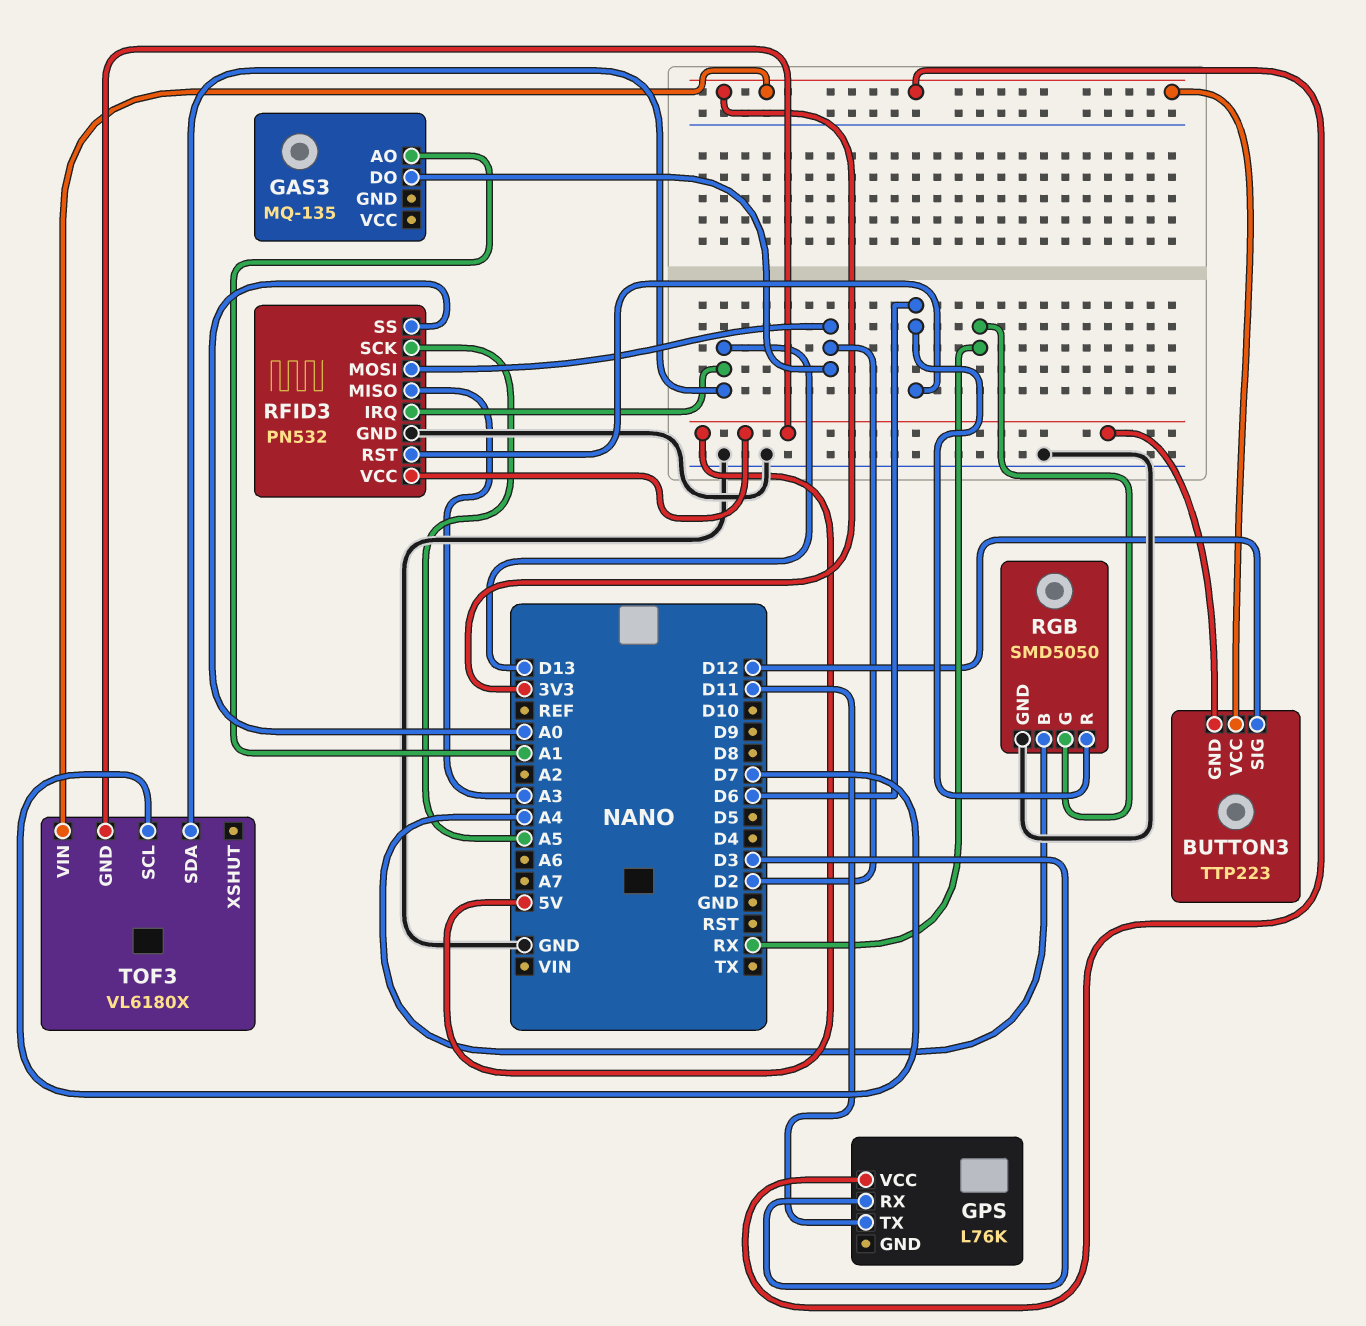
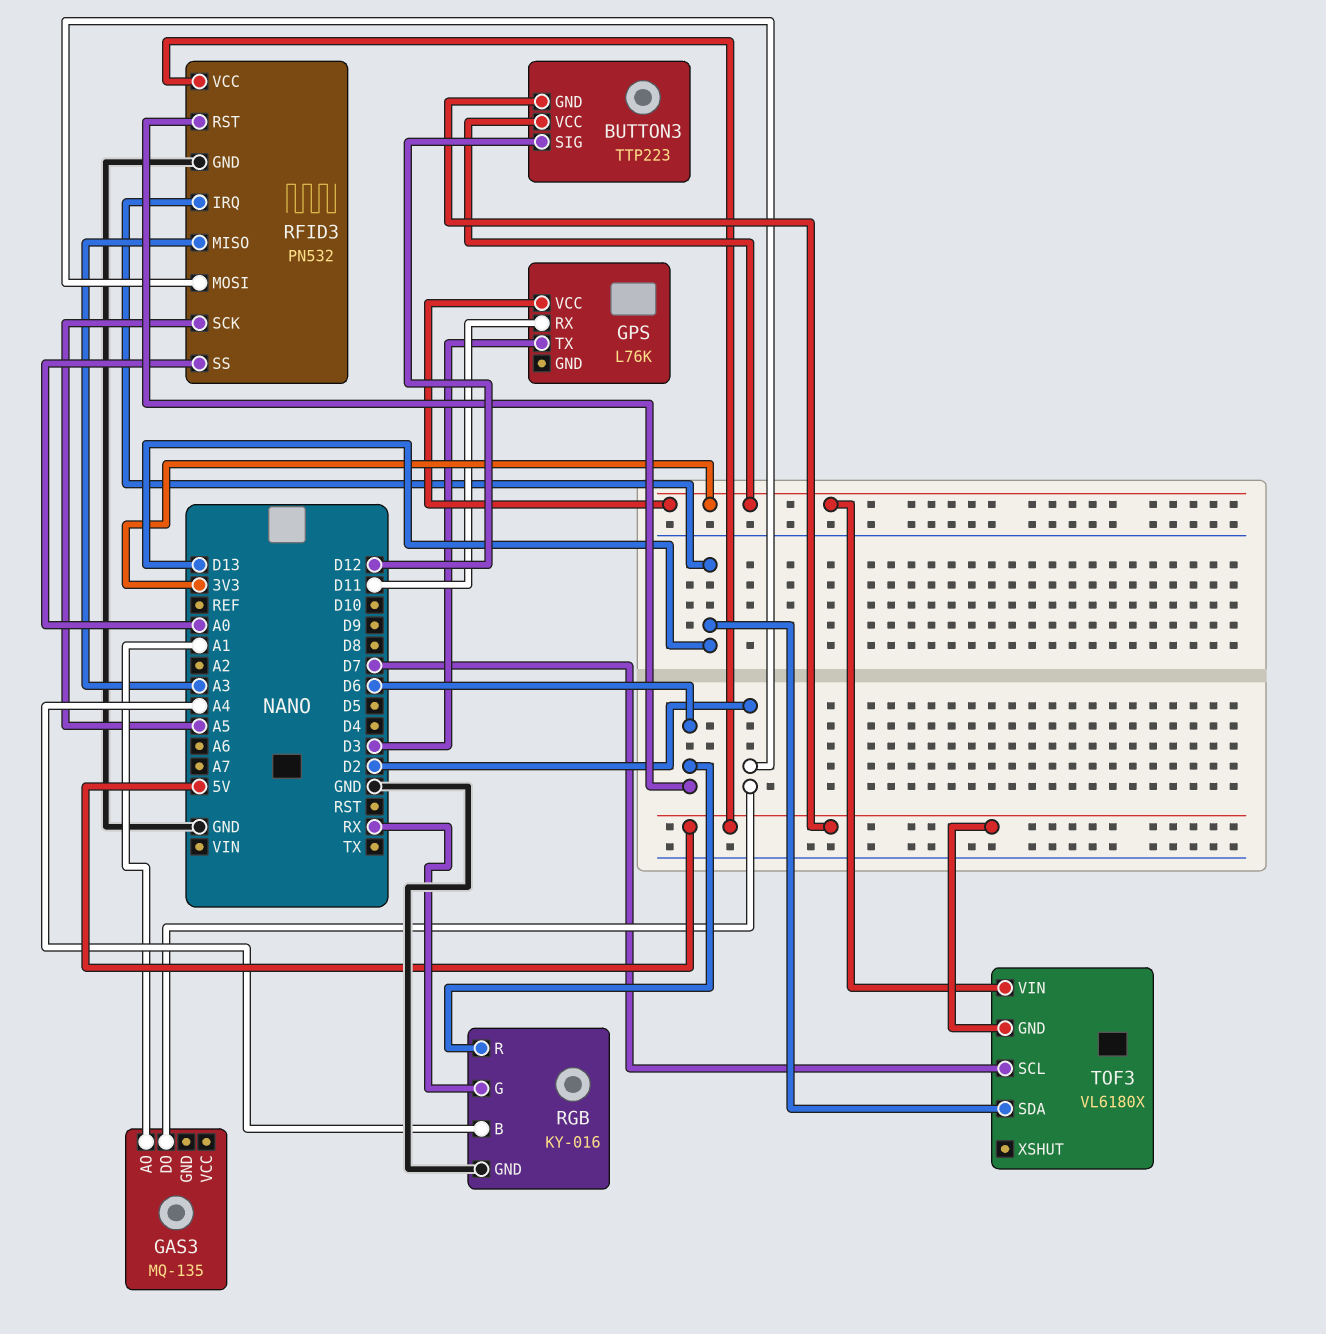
GPS pin RX: D3 -> D11
GPS pin TX: D11 -> D3
RGB: SMD5050 -> KY-016

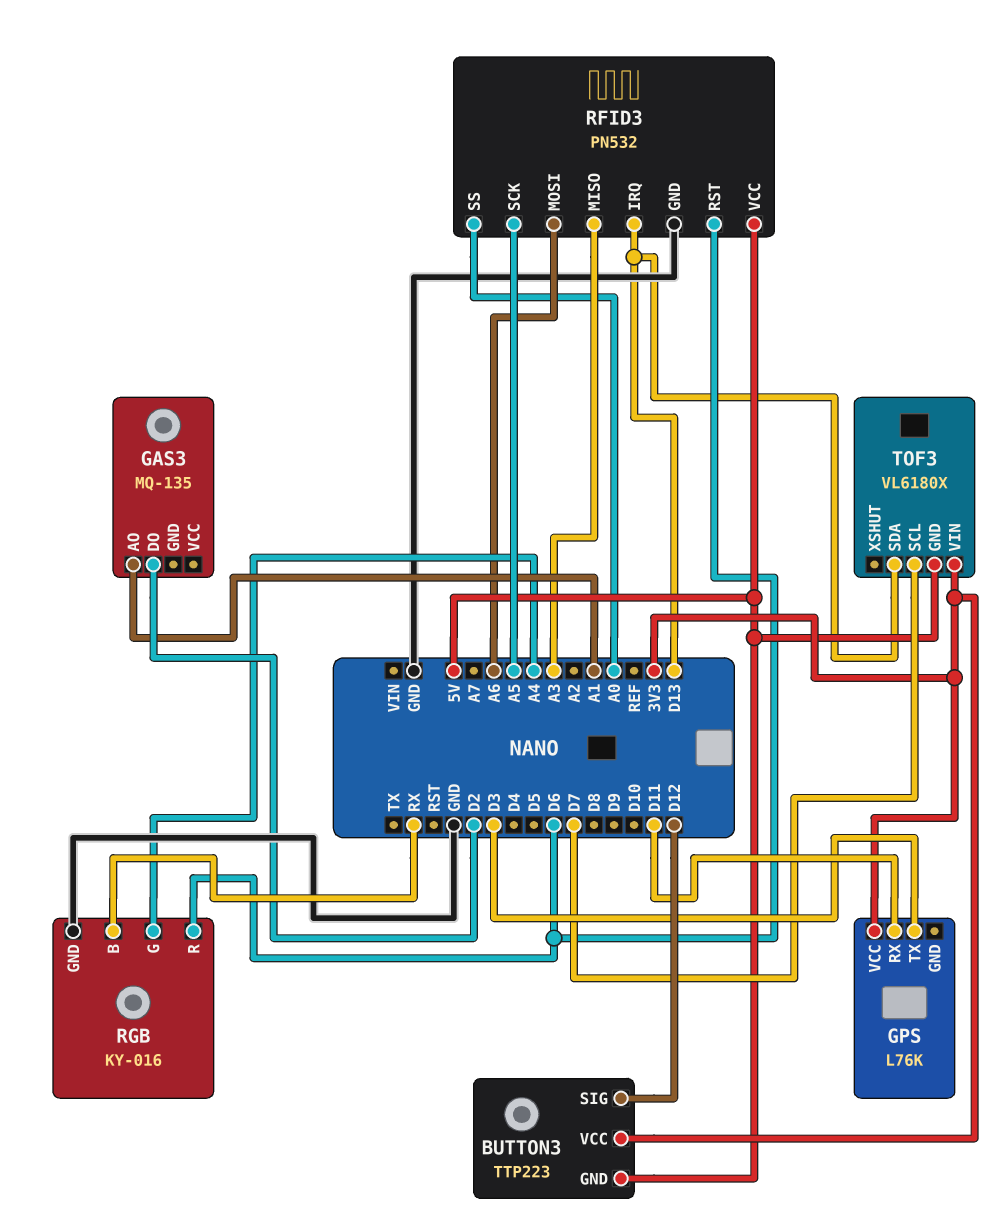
RFID3 pin MOSI: D2 -> A6
RGB pin B: A4 -> RX
RGB pin G: RX -> A4

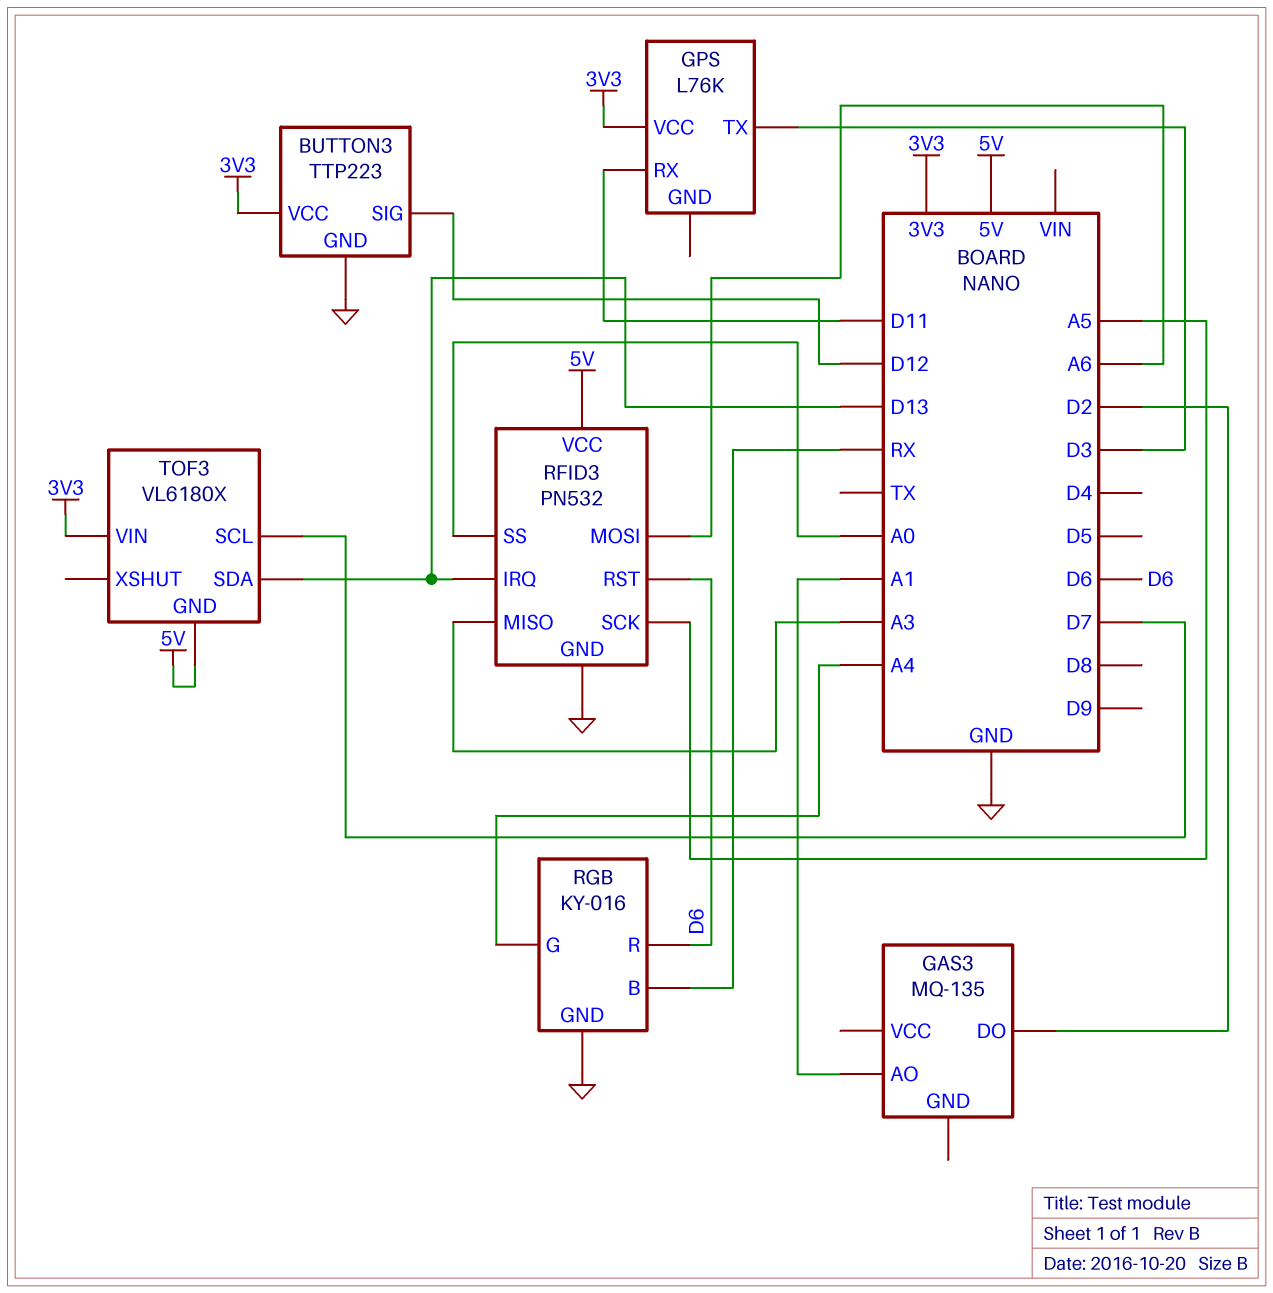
BUTTON3 pin GND: 5V -> GND

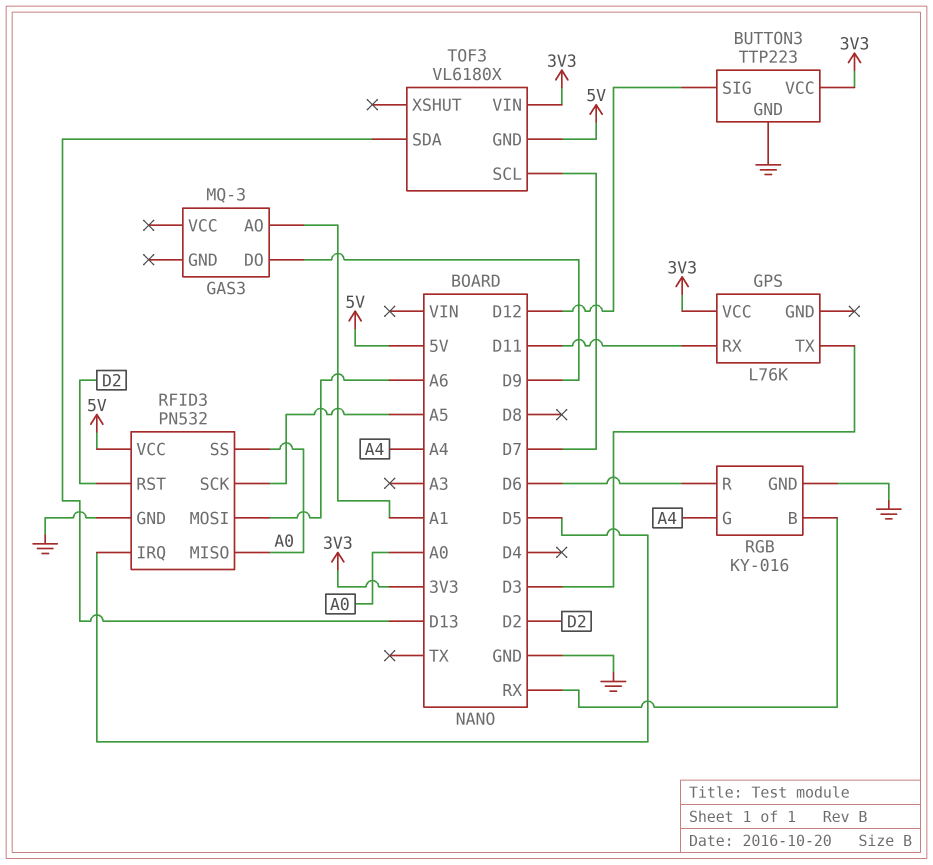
GAS3: MQ-135 -> MQ-3
GAS3 pin DO: D2 -> D9
RFID3 pin IRQ: D13 -> D5
RFID3 pin MISO: A3 -> A0
RFID3 pin RST: D6 -> D2

